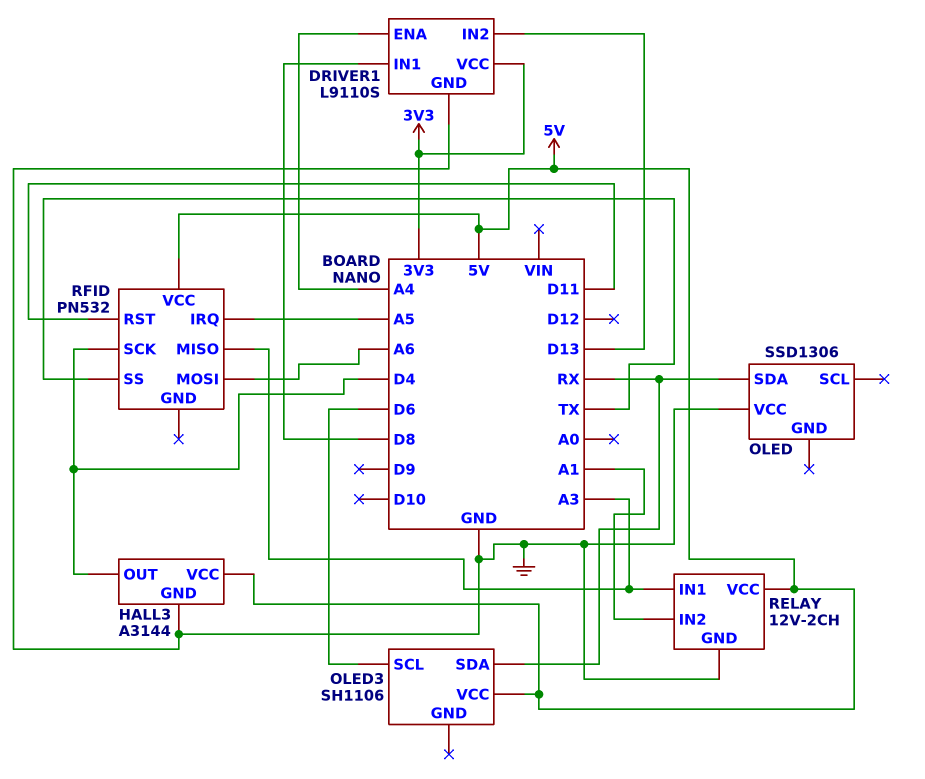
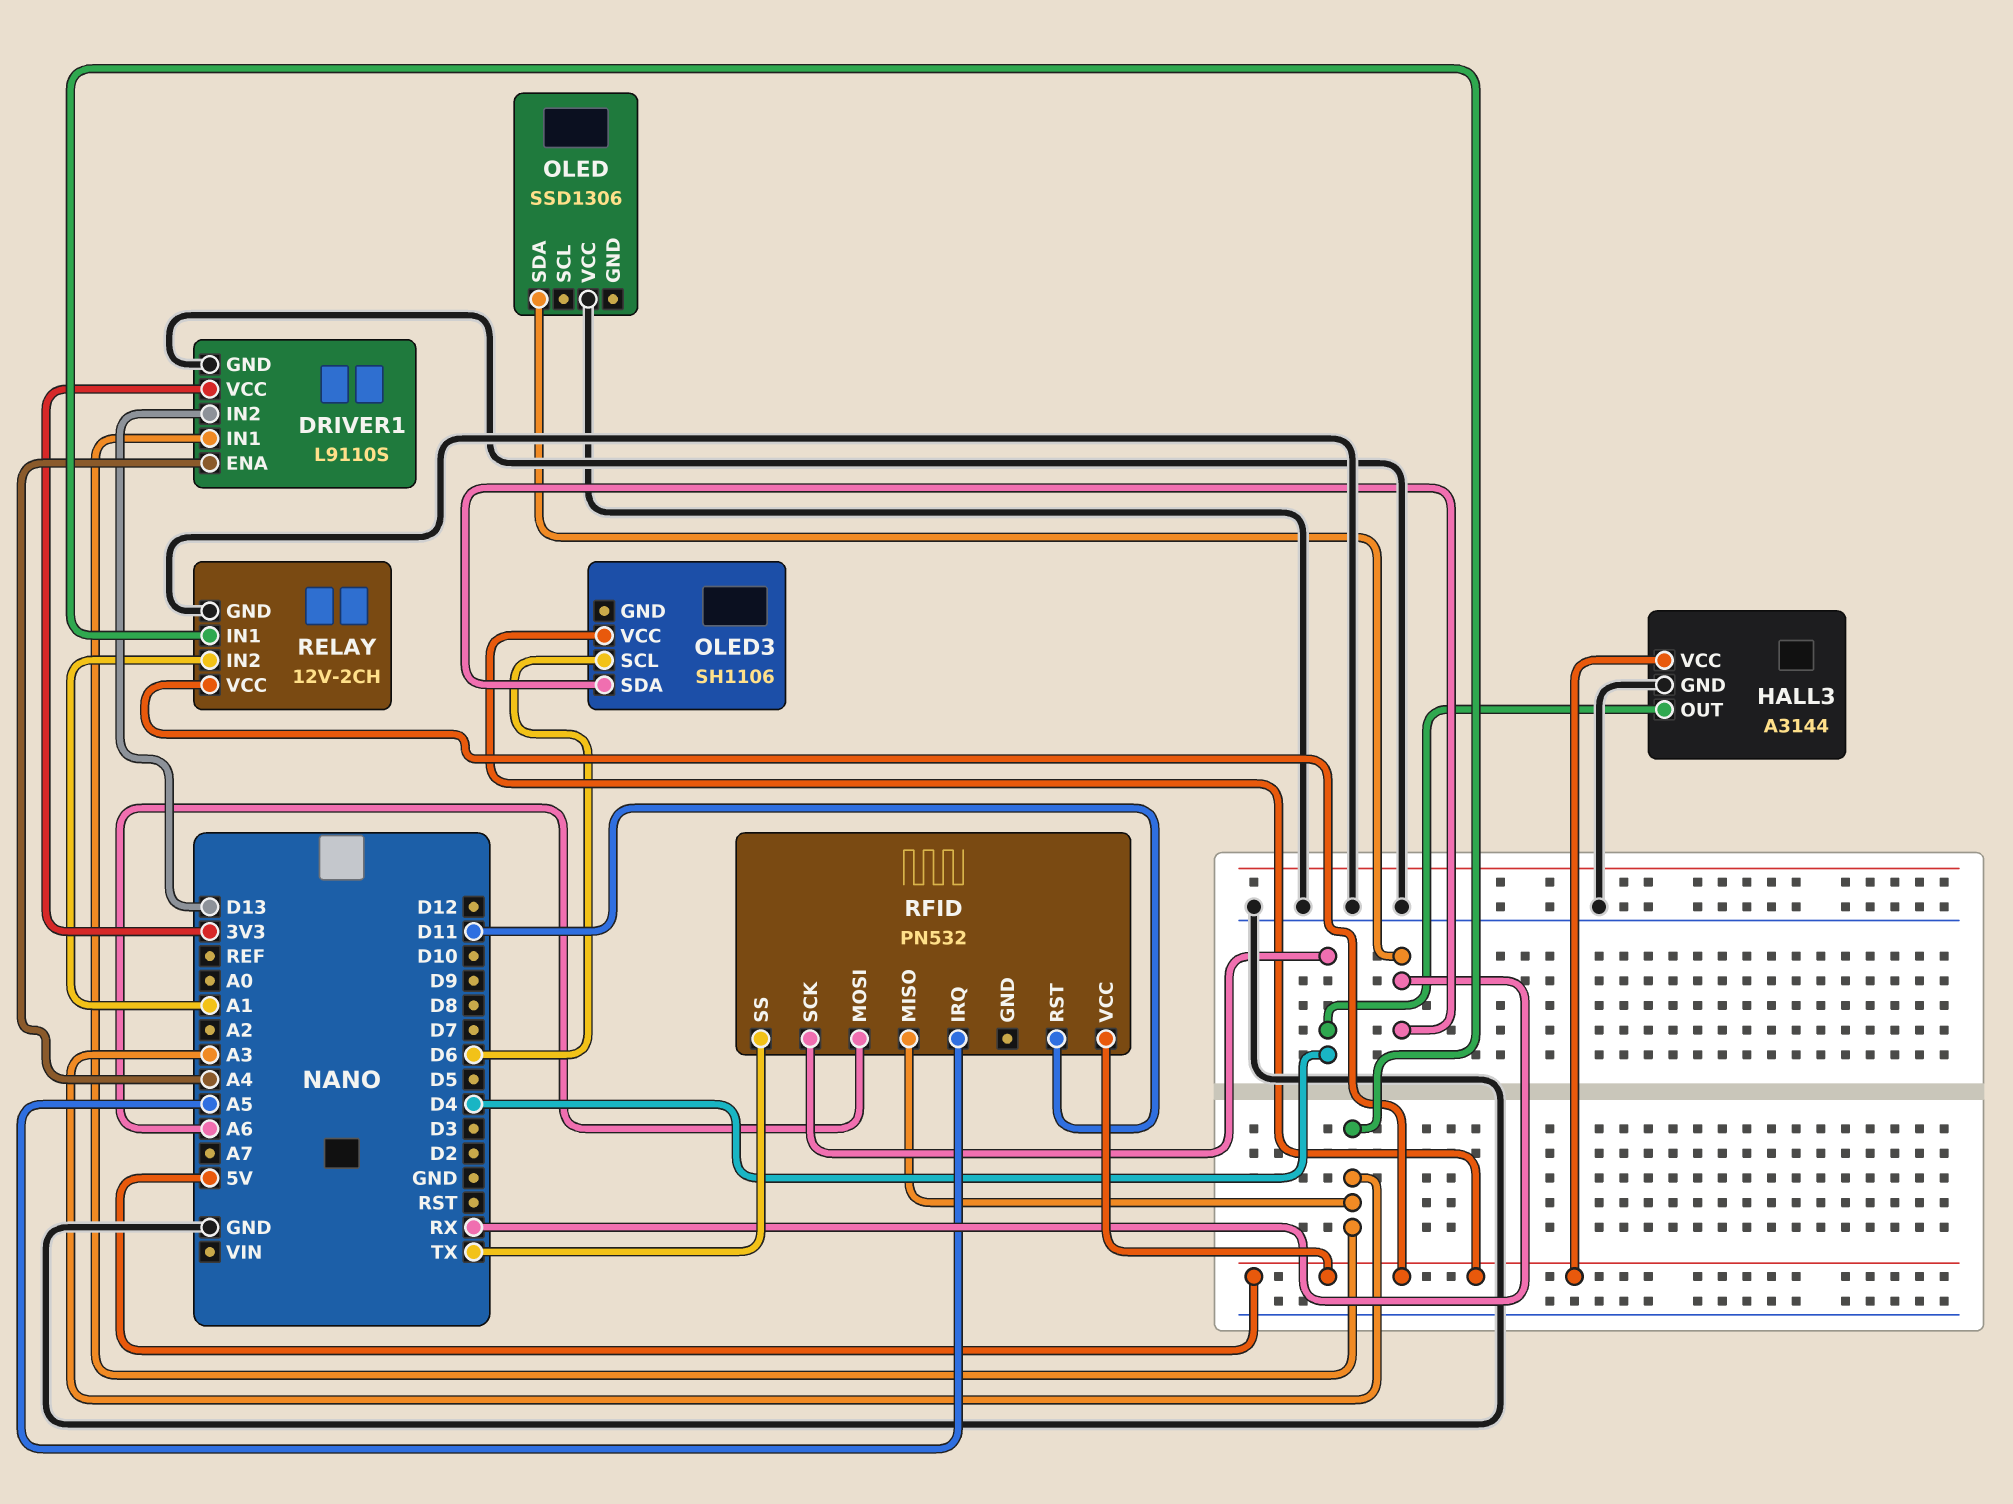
DRIVER1 pin IN1: D8 -> A3

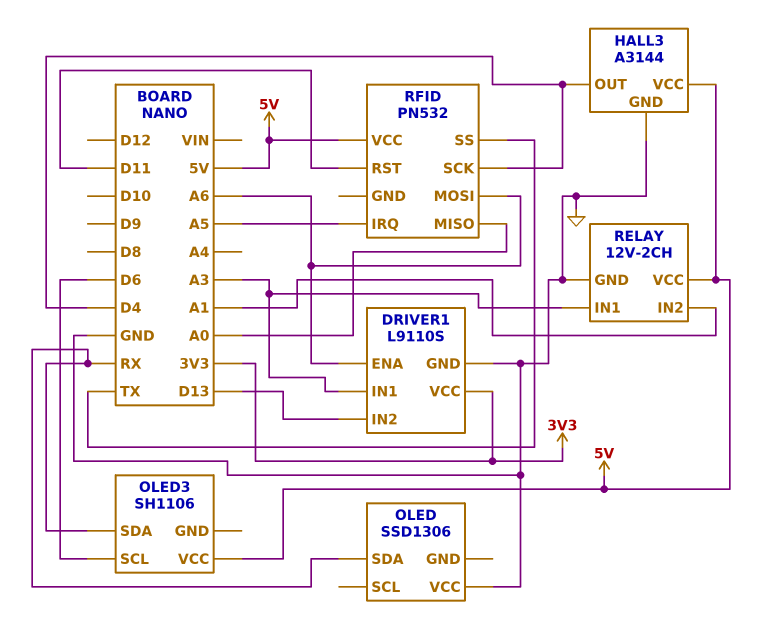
DRIVER1 pin ENA: A4 -> A6
RFID pin MISO: A3 -> A0

